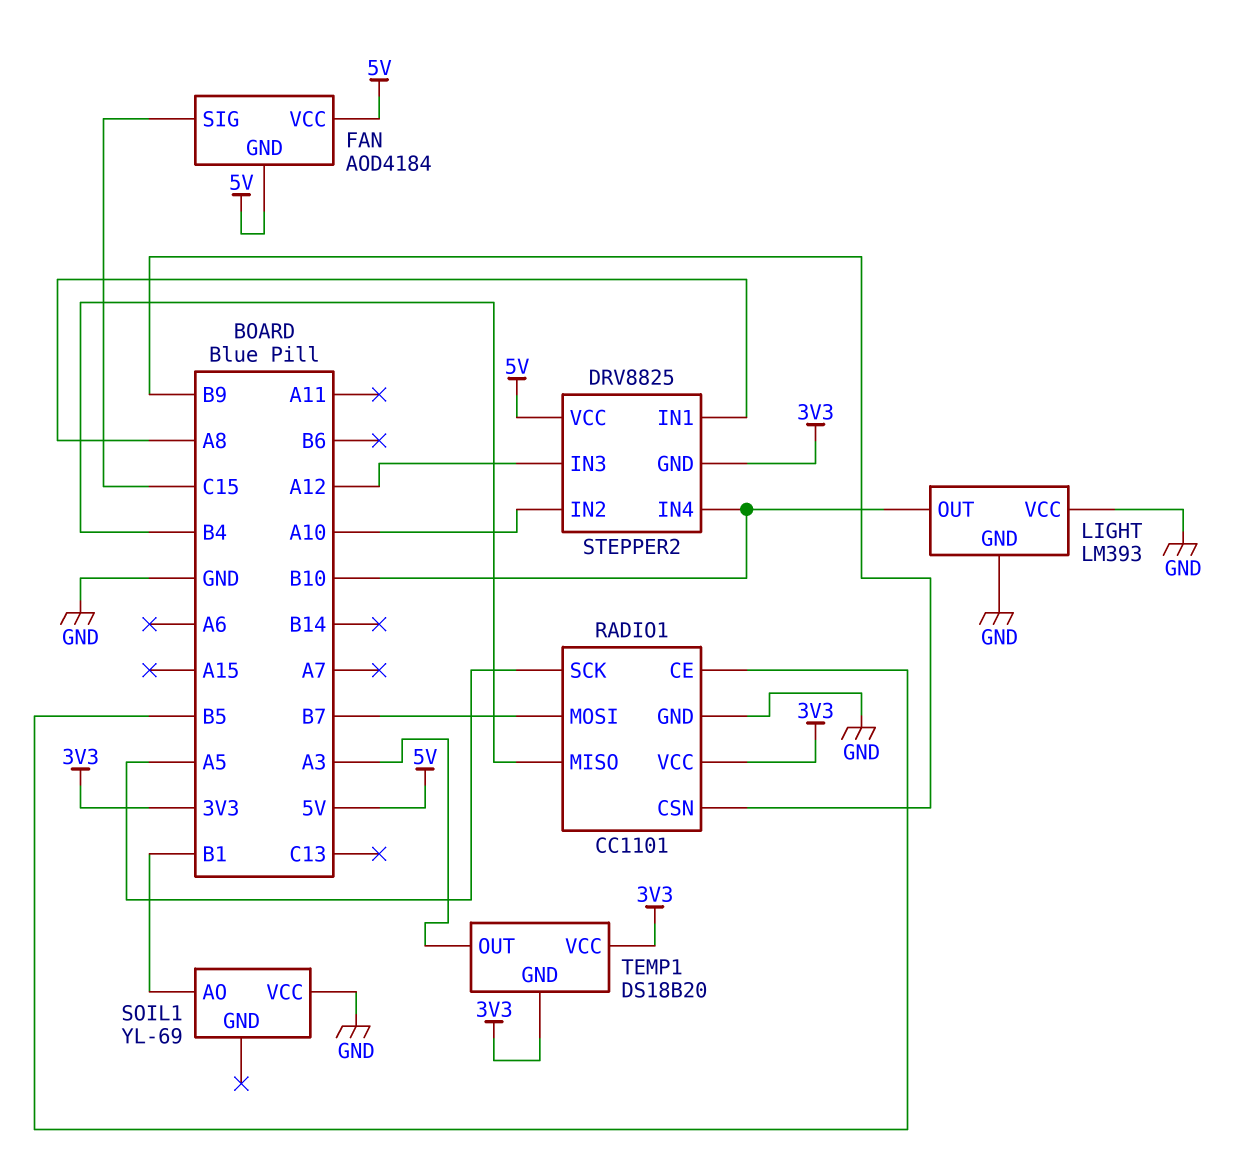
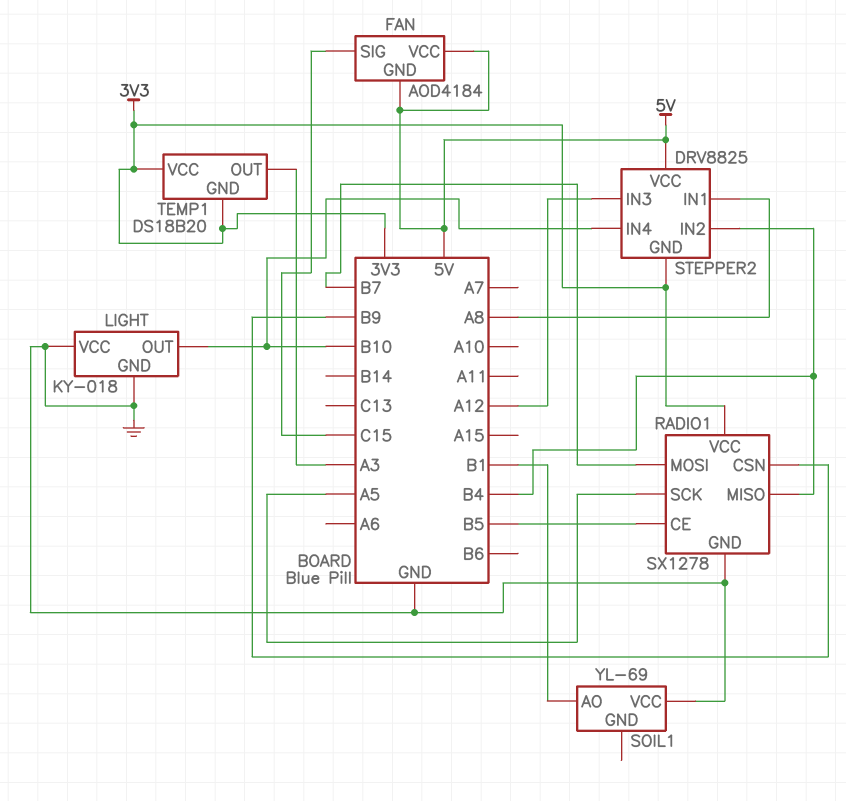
LIGHT: LM393 -> KY-018
RADIO1: CC1101 -> SX1278
STEPPER2 pin IN2: A10 -> B4

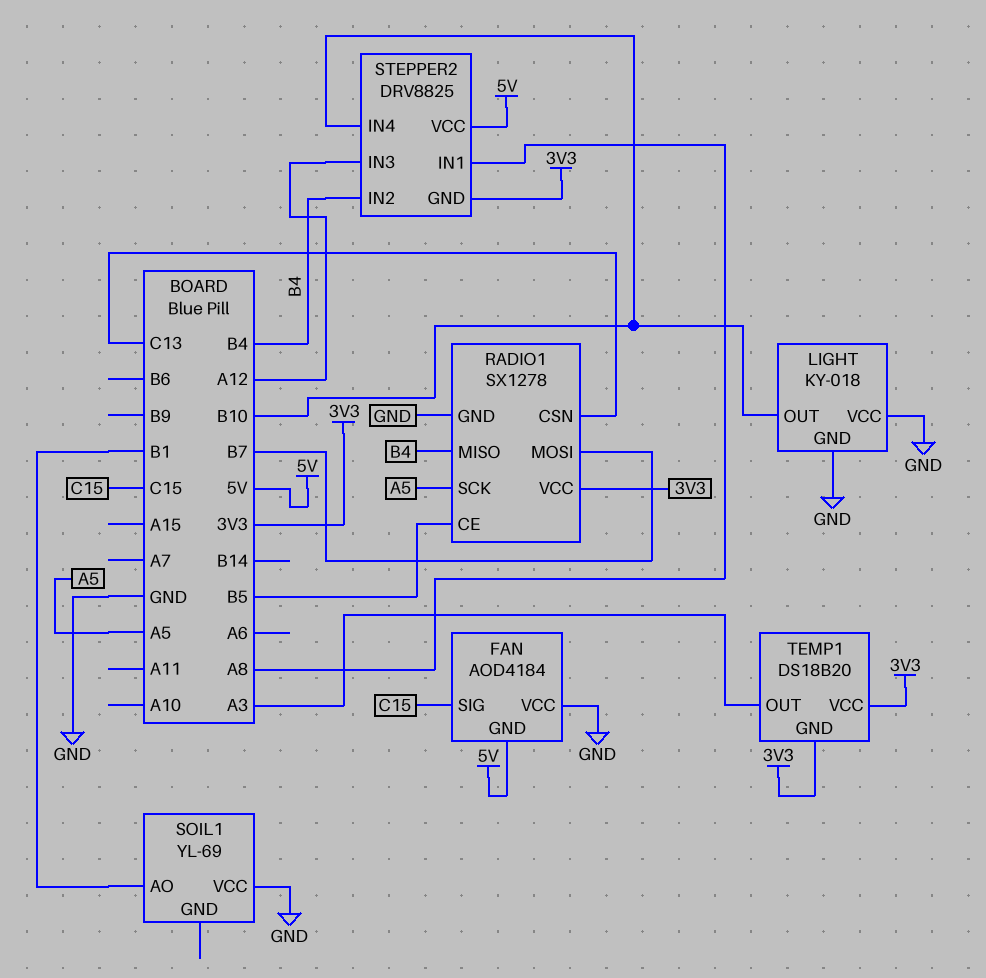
FAN pin VCC: 5V -> GND
RADIO1 pin CSN: B9 -> C13

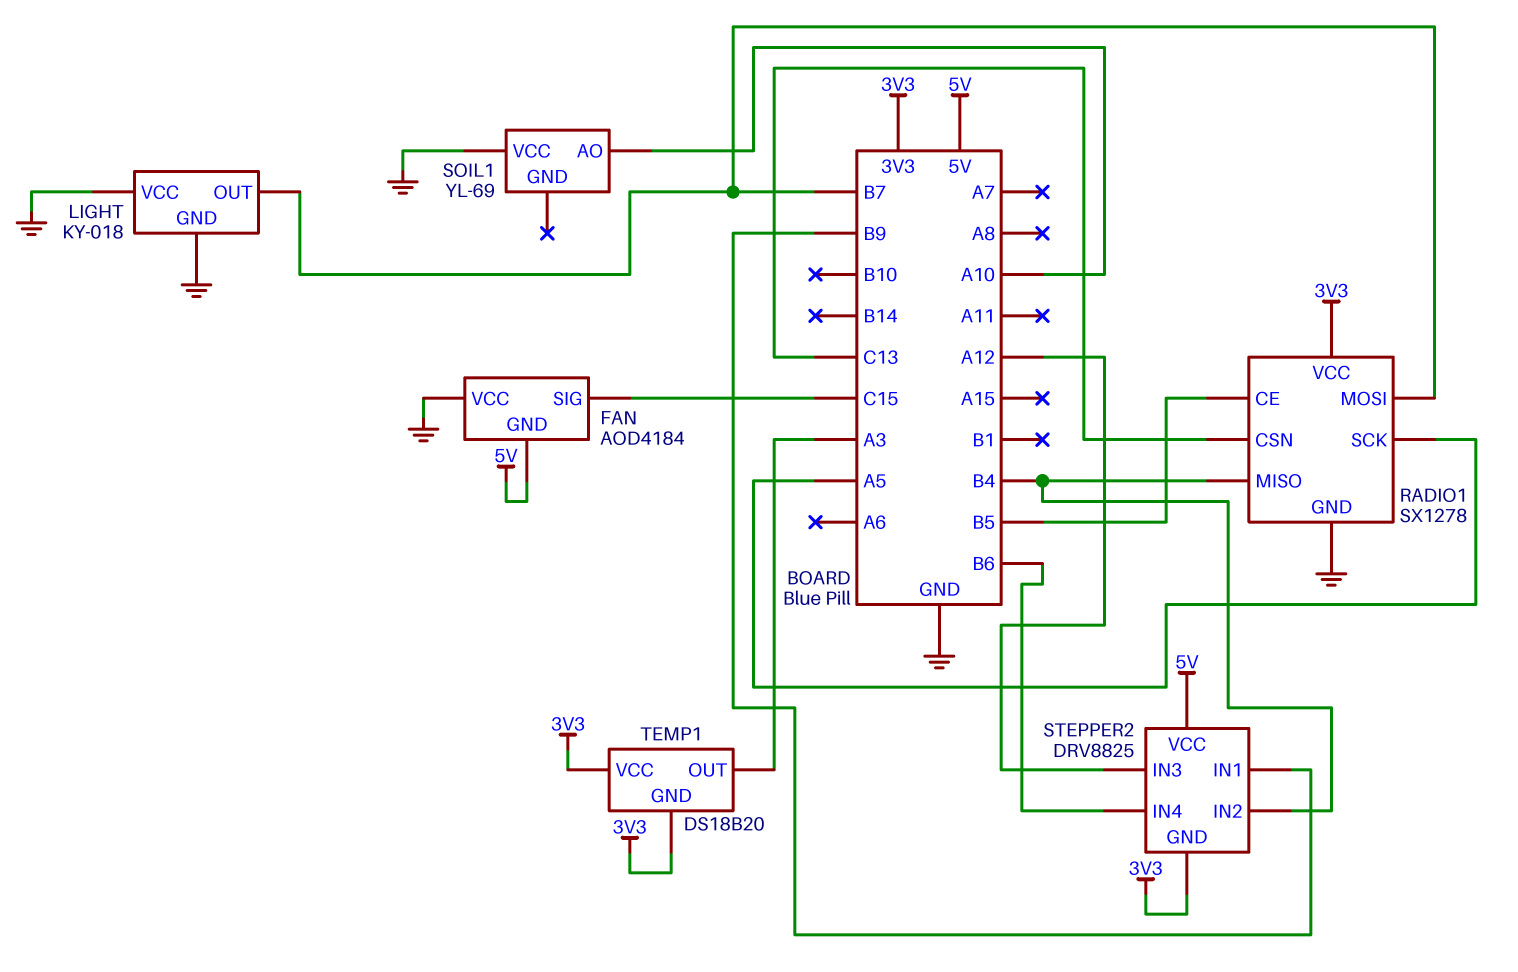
LIGHT pin OUT: B10 -> B7
SOIL1 pin AO: B1 -> A10
STEPPER2 pin IN1: A8 -> B9
STEPPER2 pin IN4: B10 -> B6

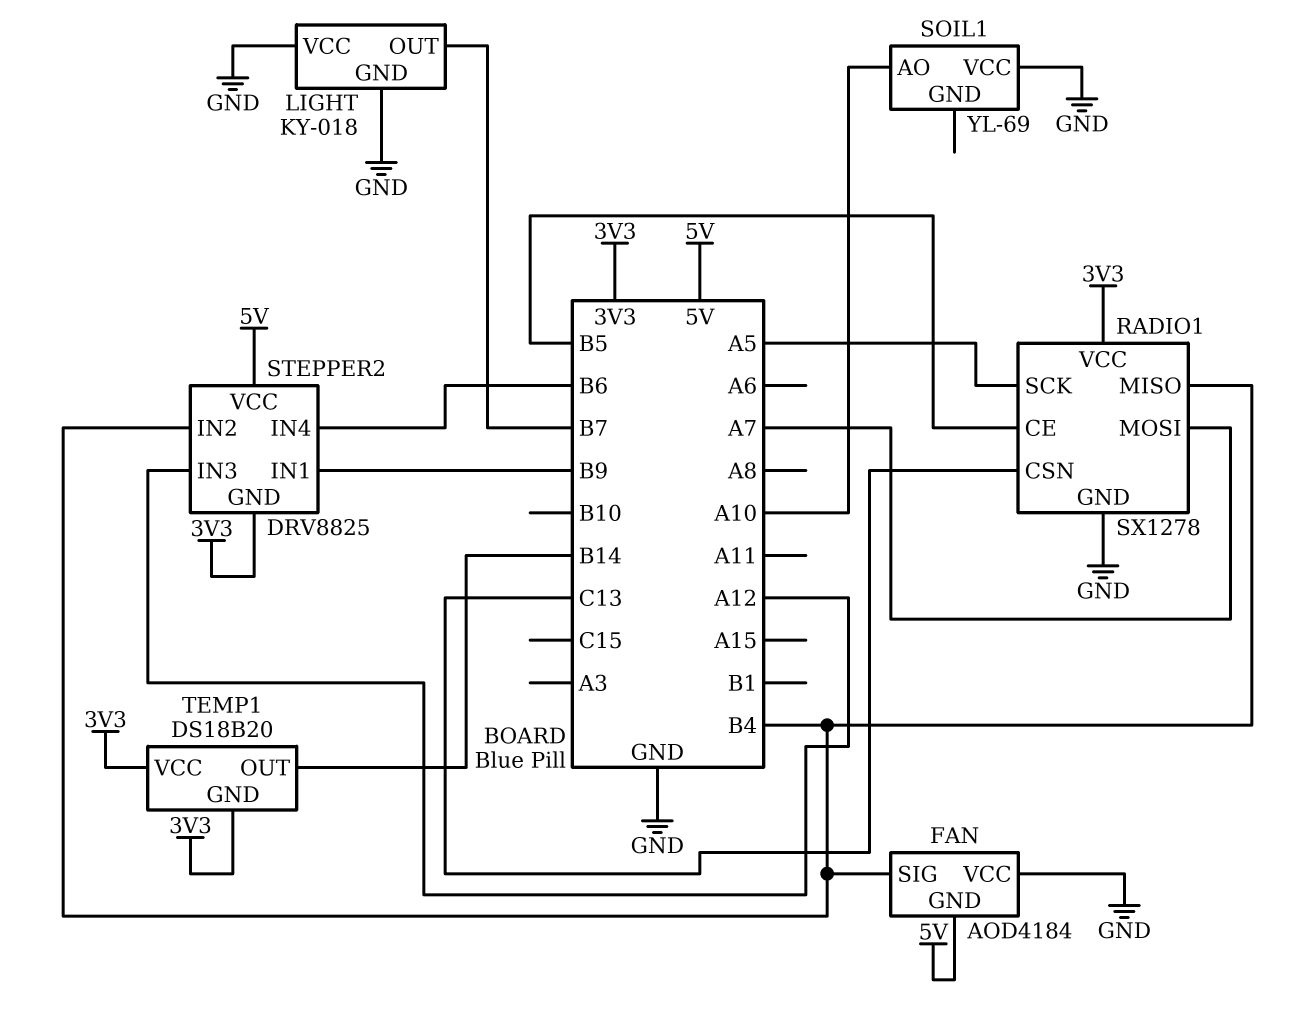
FAN pin SIG: C15 -> B4
RADIO1 pin MOSI: B7 -> A7
TEMP1 pin OUT: A3 -> B14

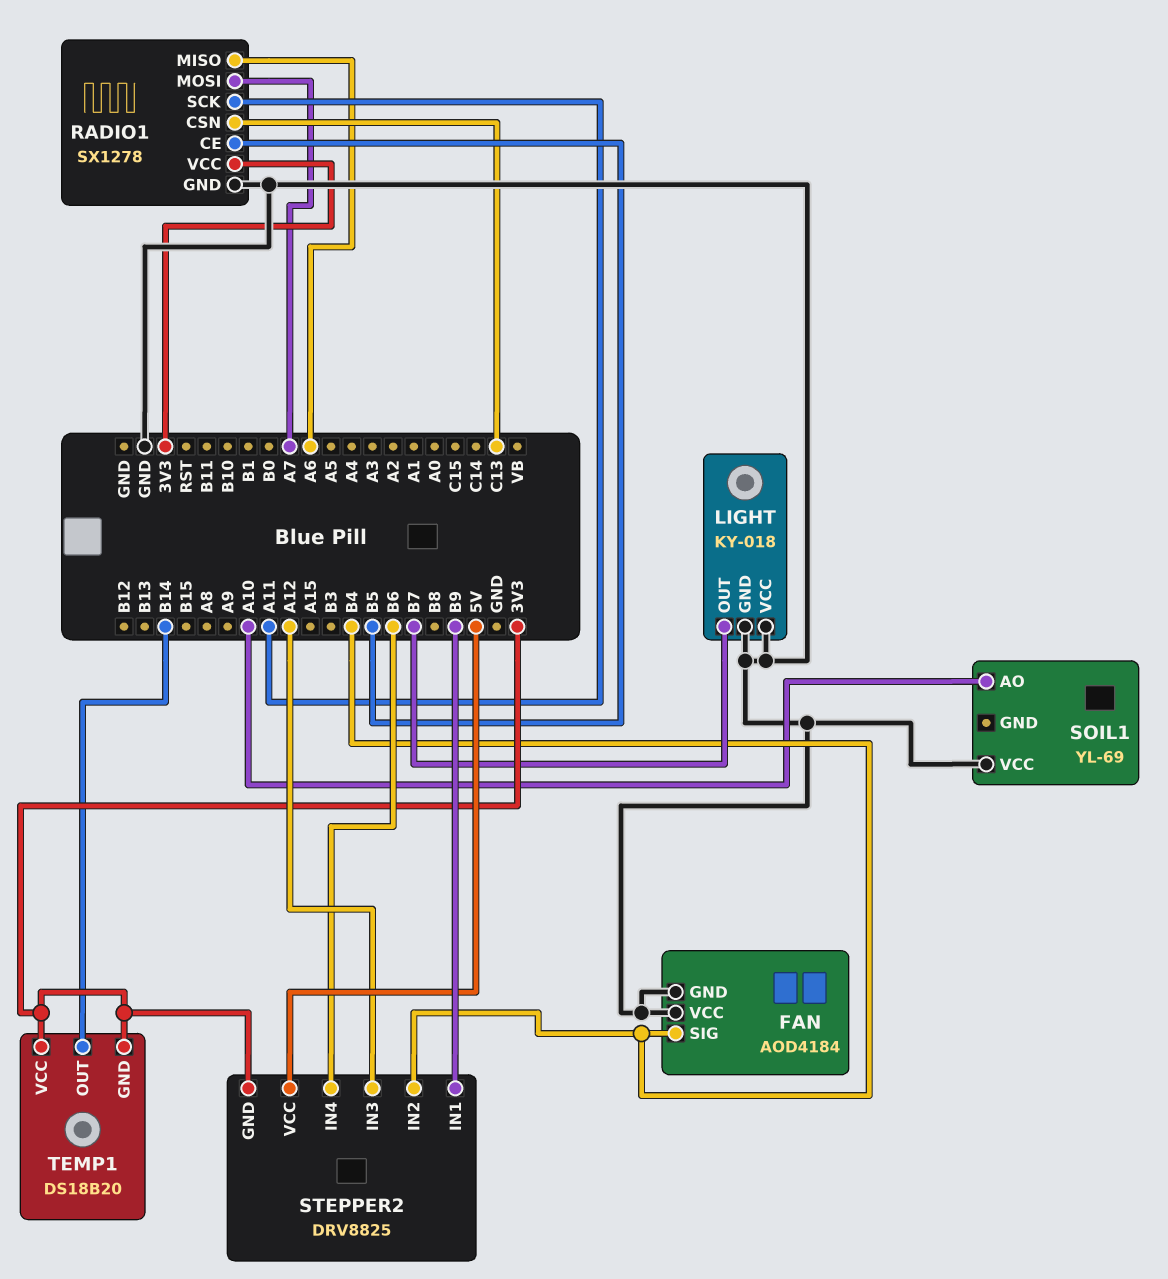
FAN pin GND: 5V -> GND
RADIO1 pin MISO: B4 -> A6
RADIO1 pin SCK: A5 -> A11

